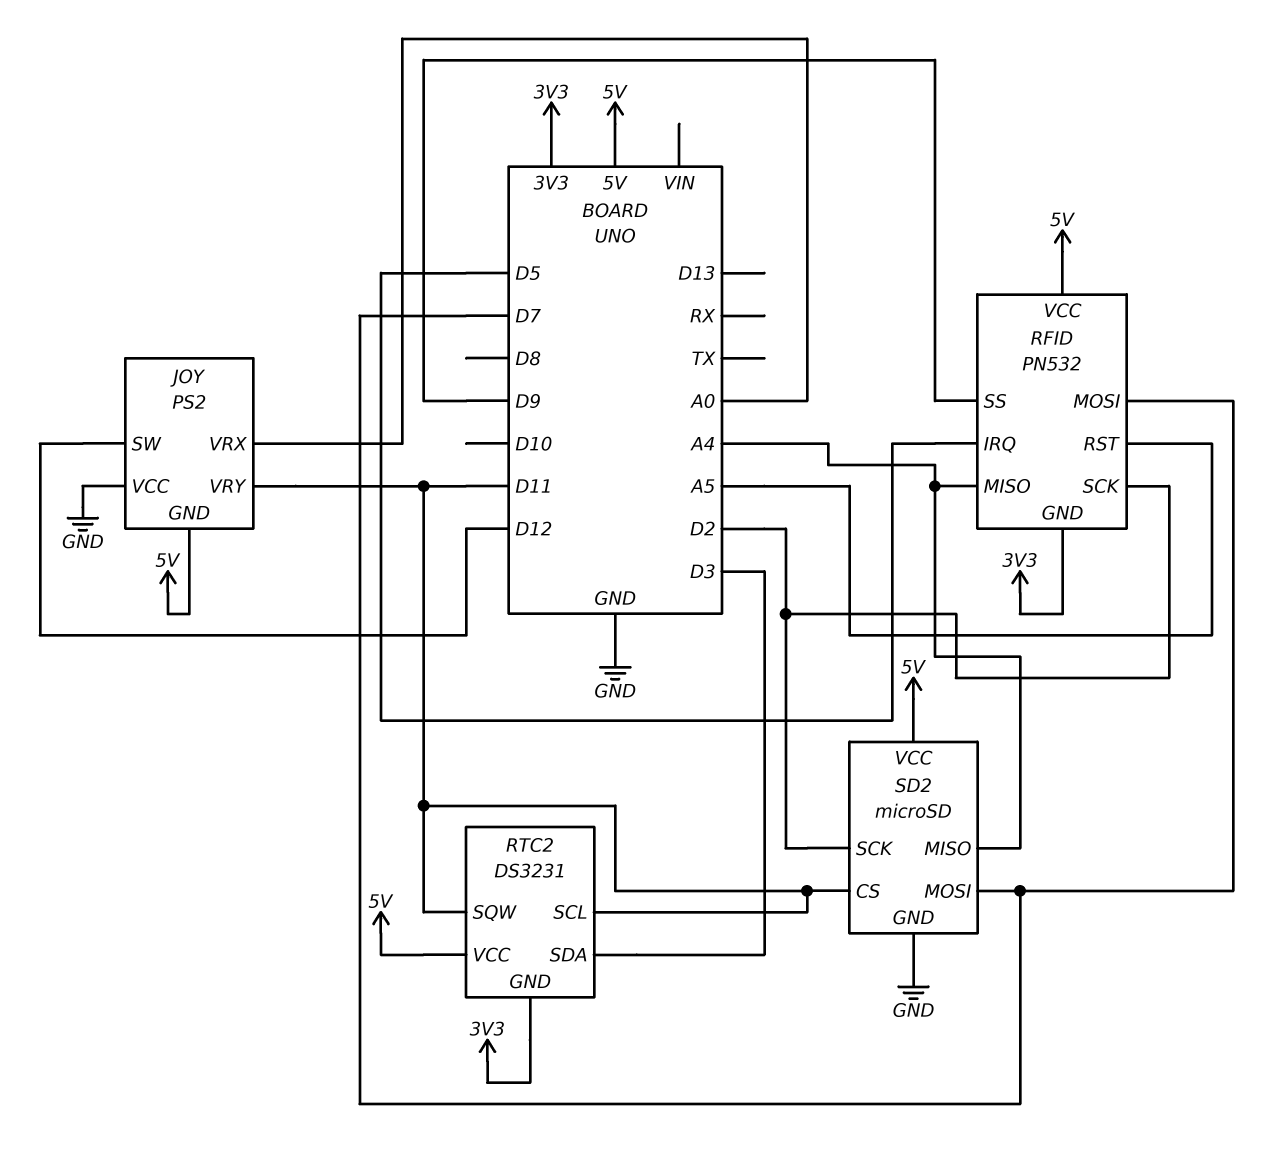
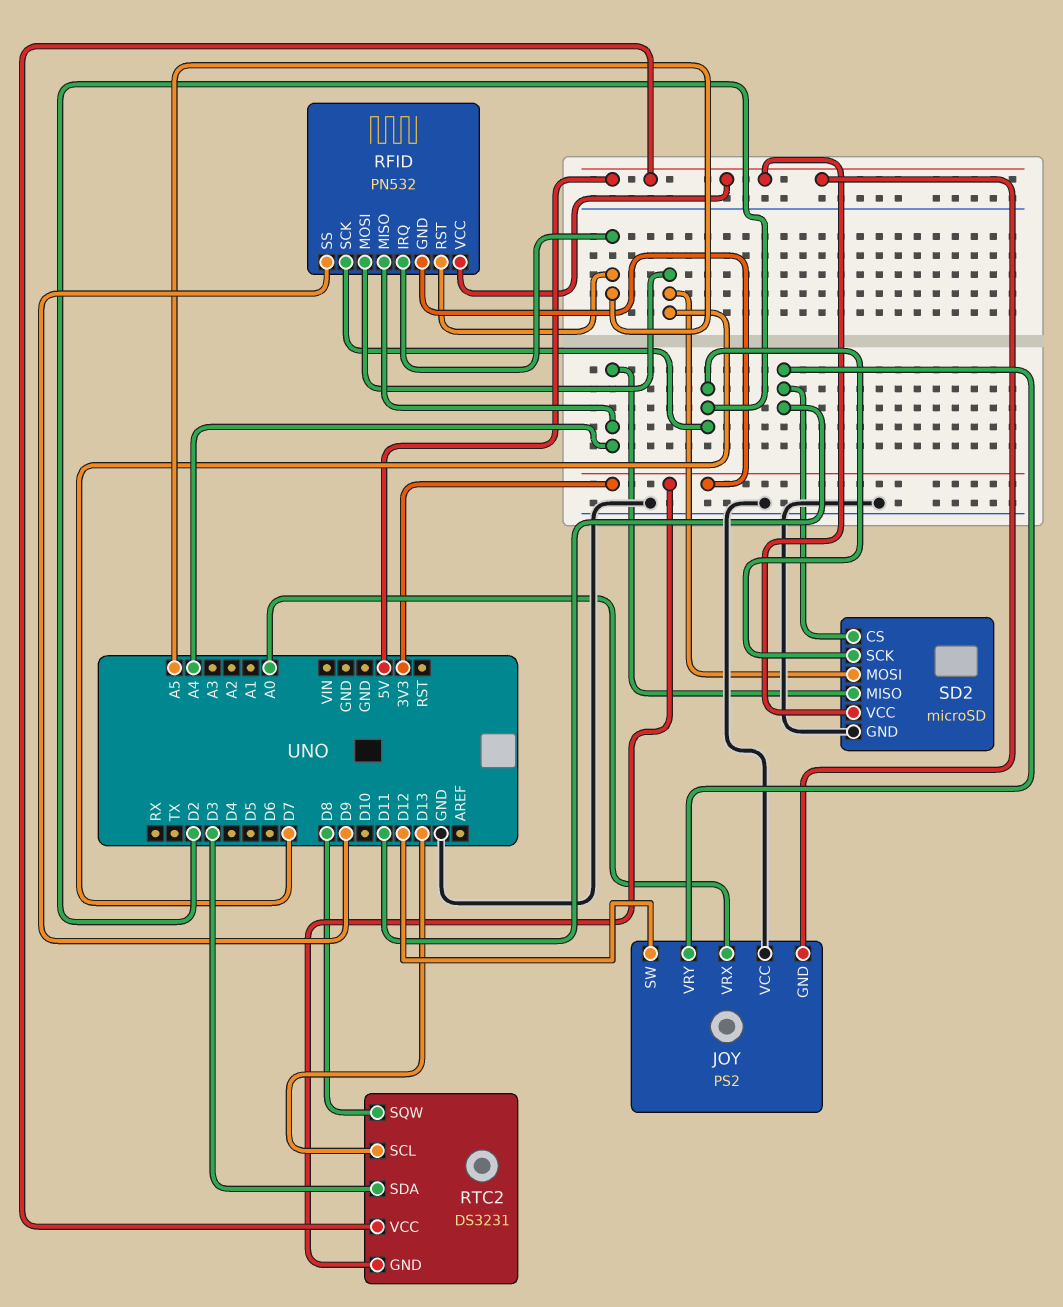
RFID pin IRQ: D5 -> A5
RTC2 pin SCL: D11 -> D13
RTC2 pin SQW: D11 -> D8

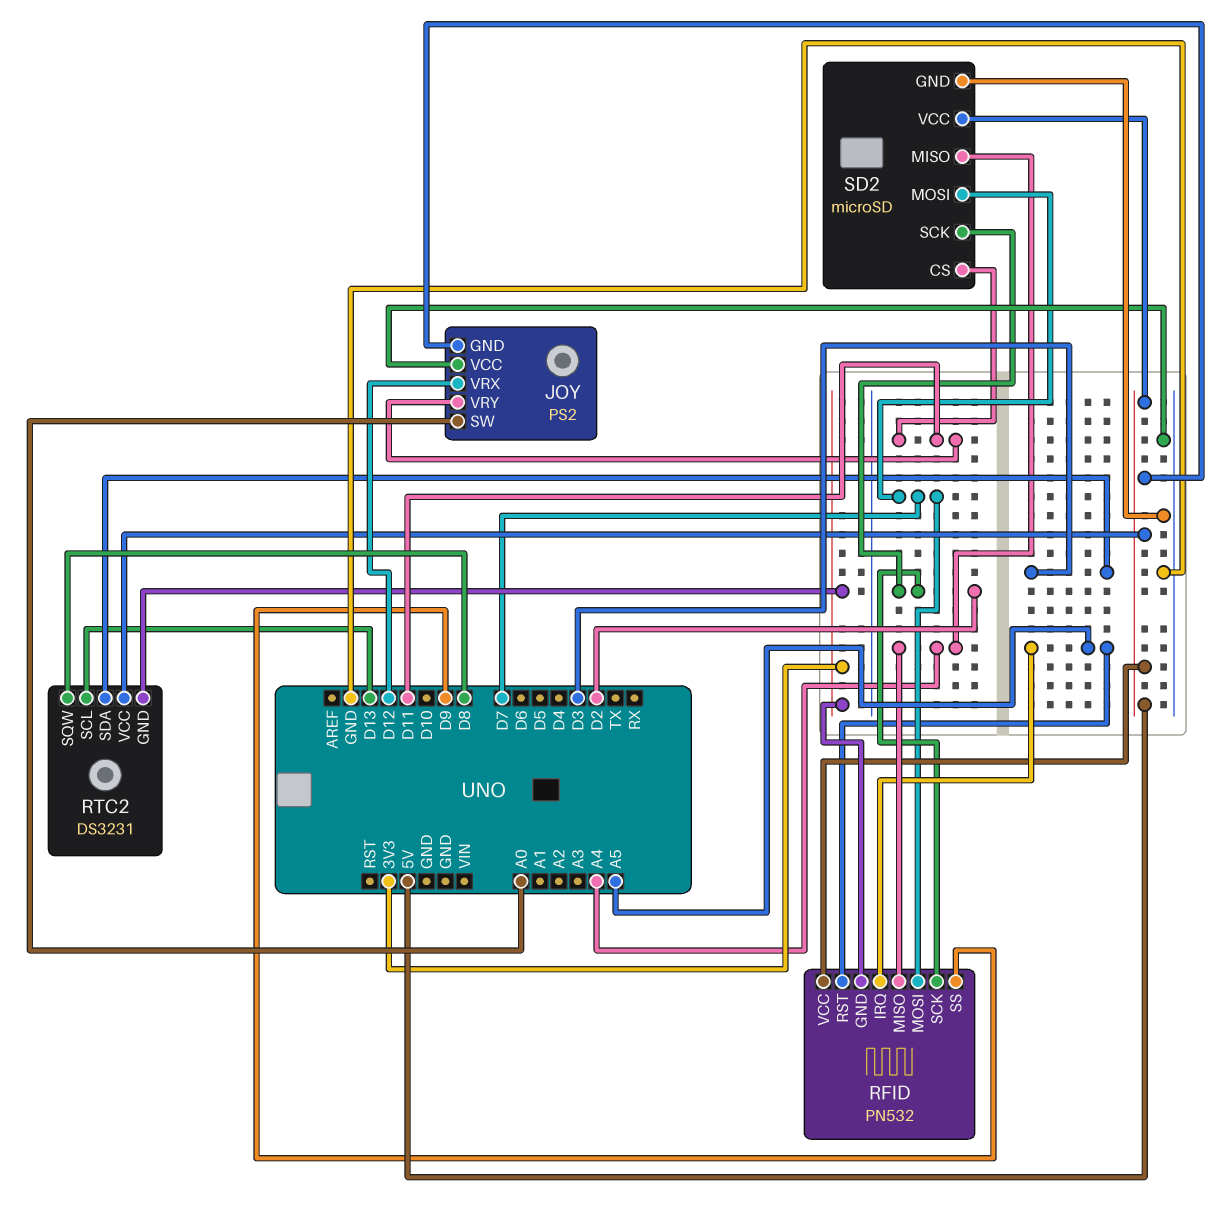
JOY pin SW: D12 -> A0
JOY pin VRX: A0 -> D12

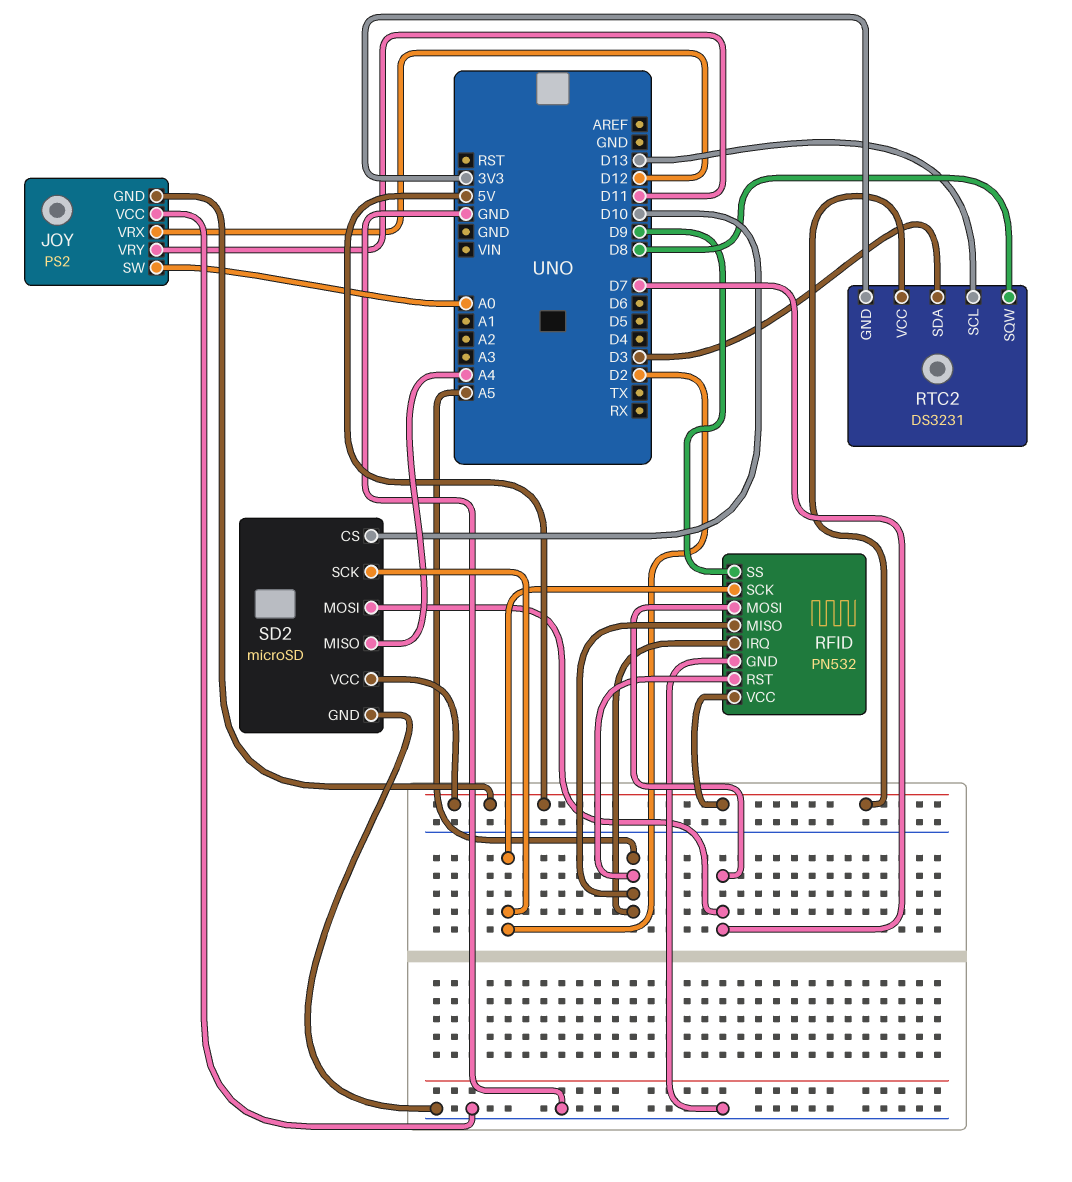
RFID pin GND: 3V3 -> GND
RFID pin MISO: A4 -> A5
SD2 pin CS: D11 -> D10

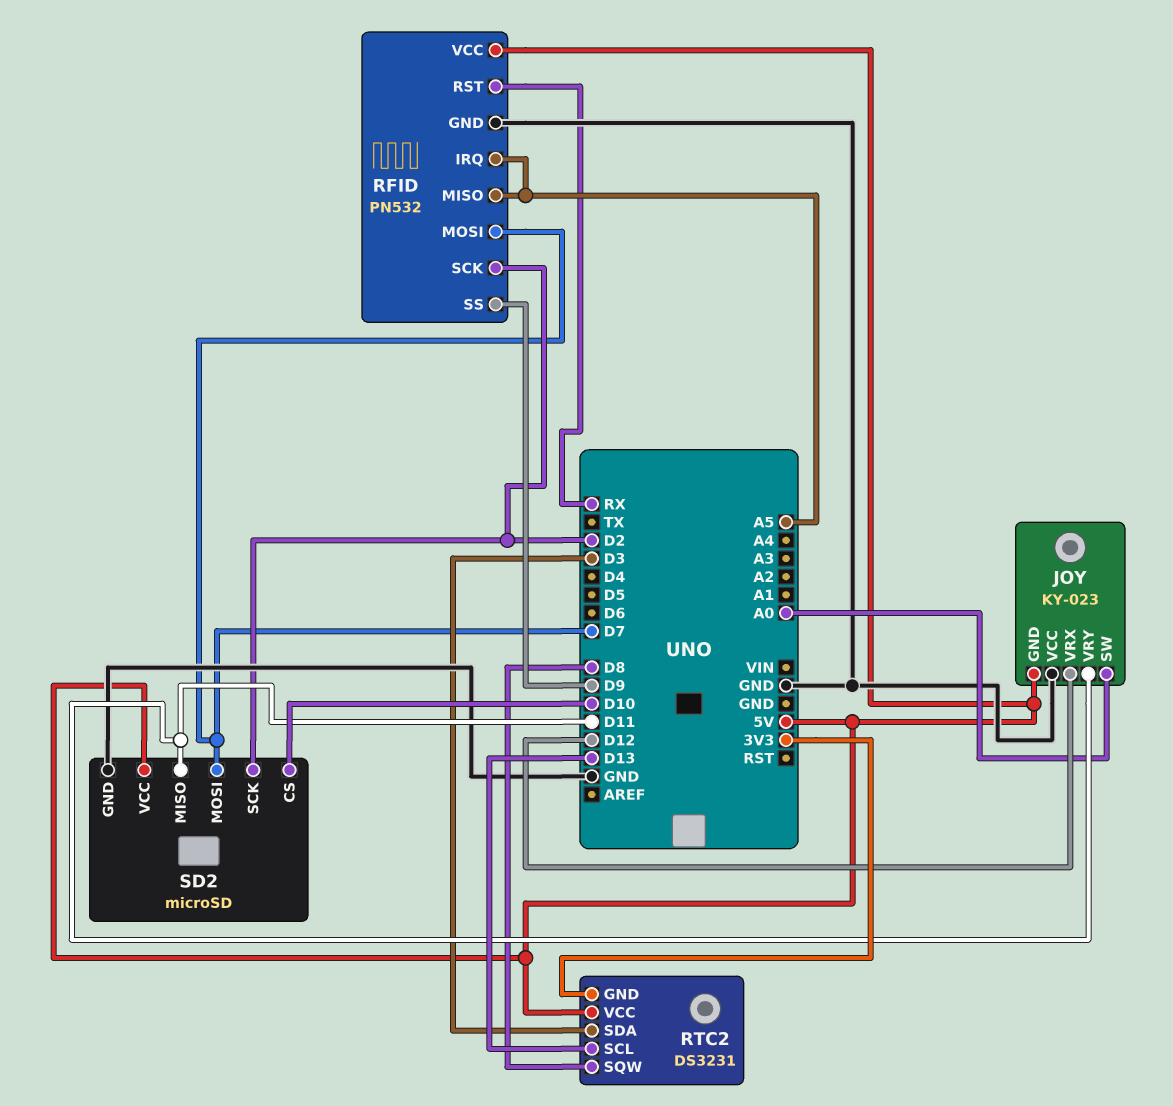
JOY: PS2 -> KY-023
RFID pin RST: A5 -> RX
SD2 pin MISO: A4 -> D11

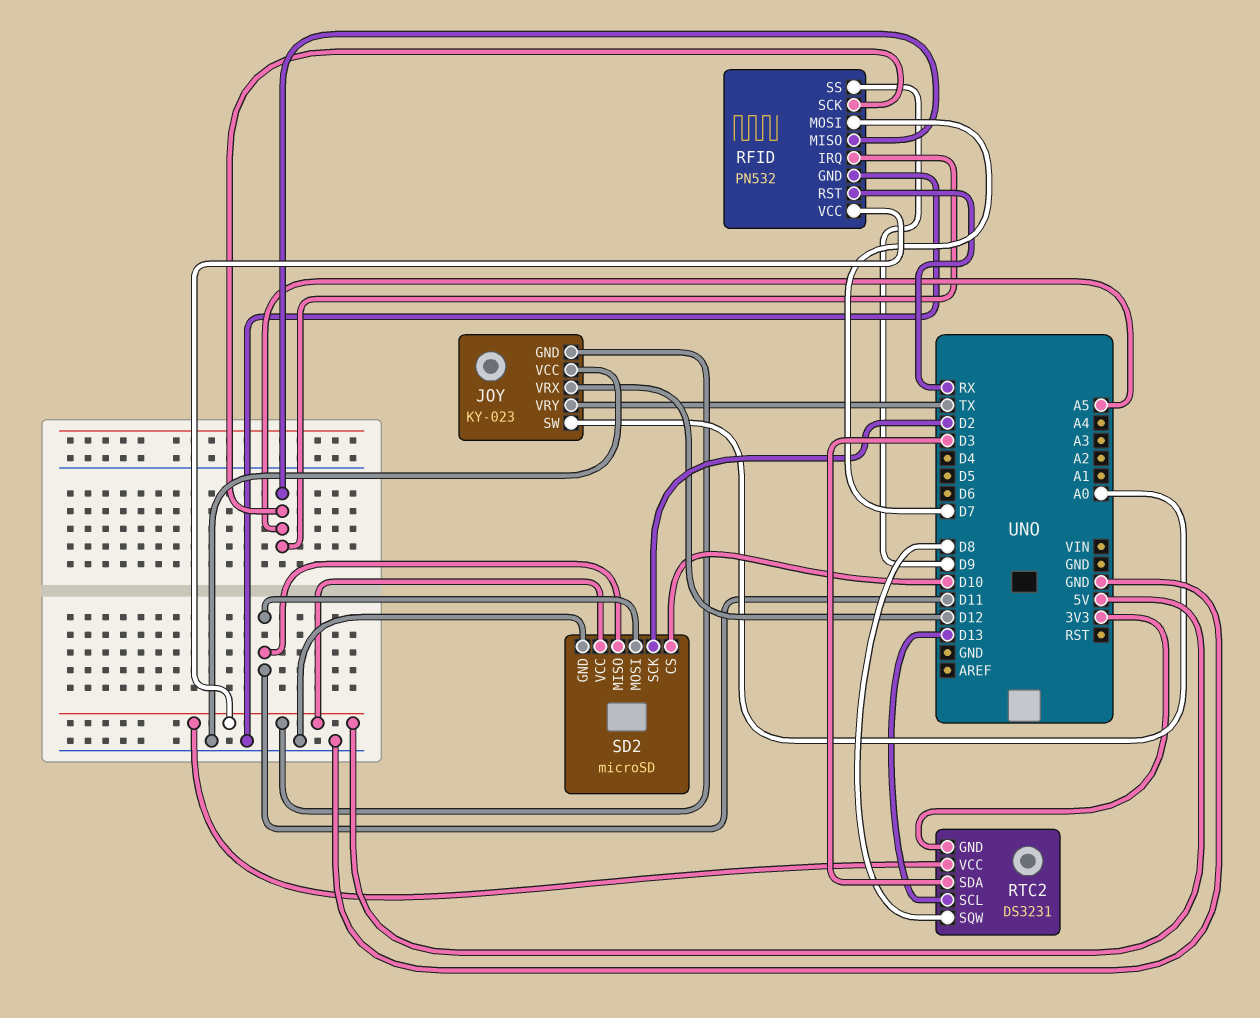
JOY pin VRY: D11 -> TX
RFID pin SCK: D2 -> A5
SD2 pin MOSI: D7 -> D11

